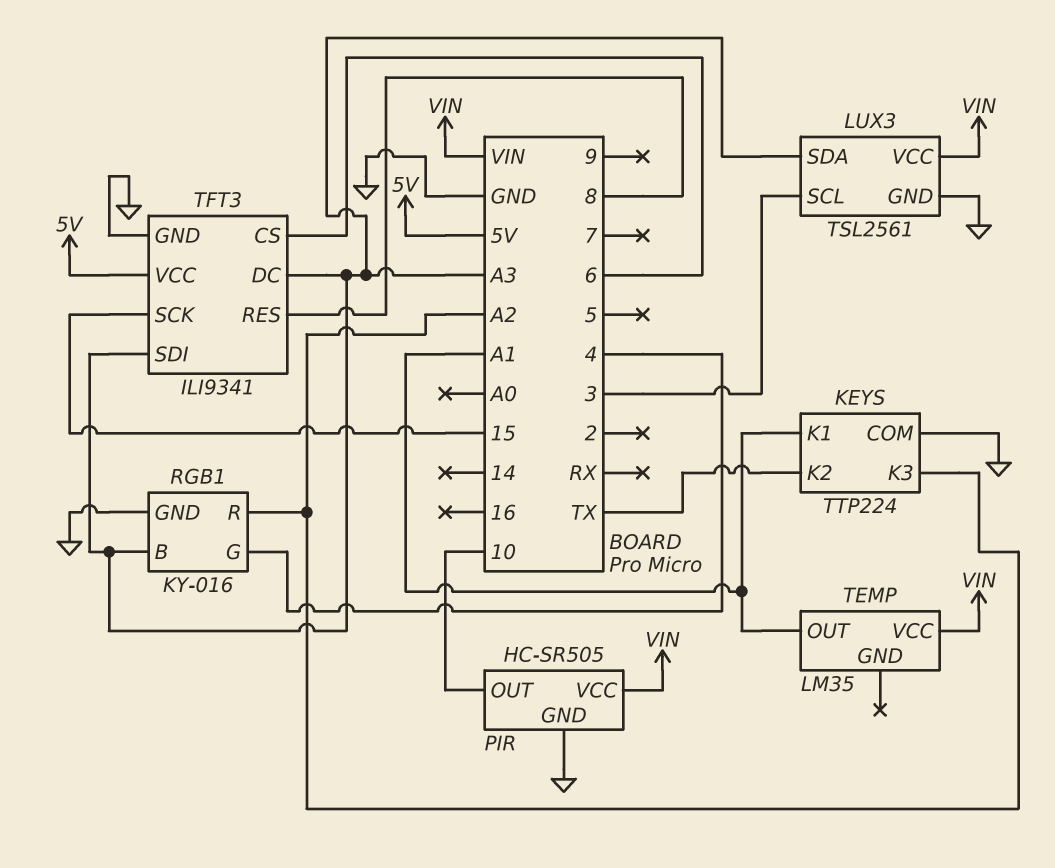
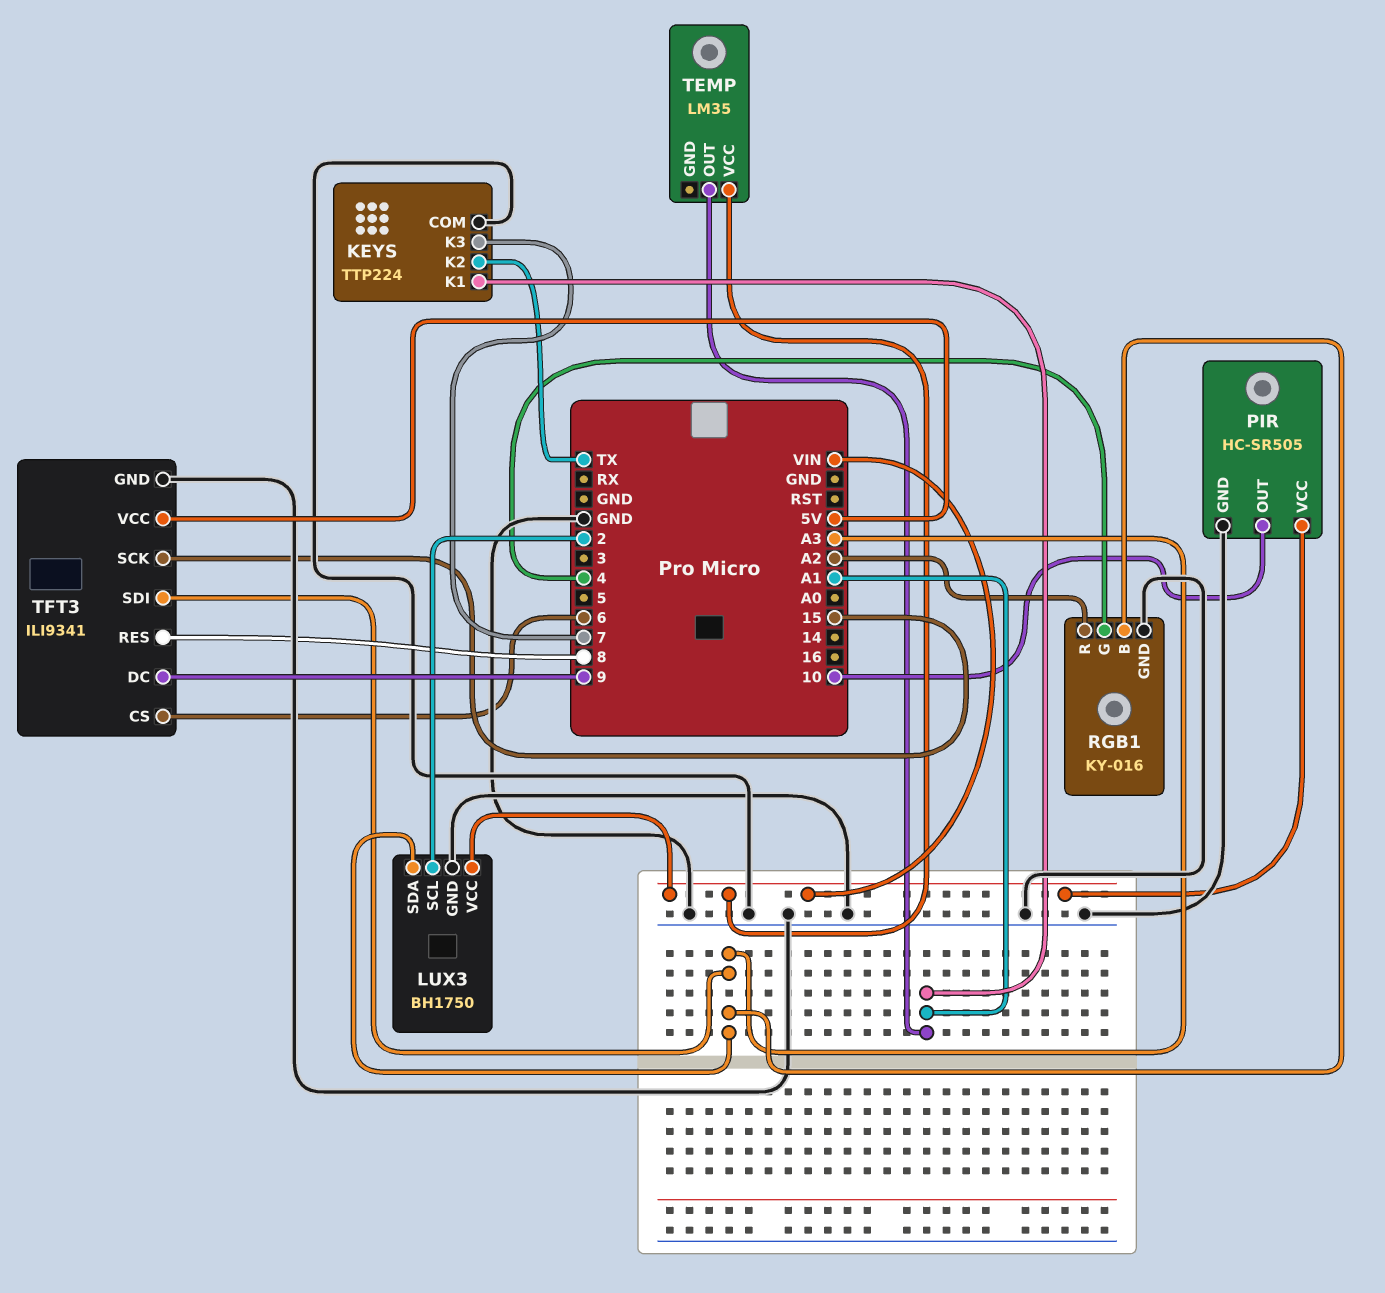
KEYS pin K3: A2 -> 7
LUX3: TSL2561 -> BH1750
LUX3 pin SCL: 3 -> 2
TFT3 pin DC: A3 -> 9

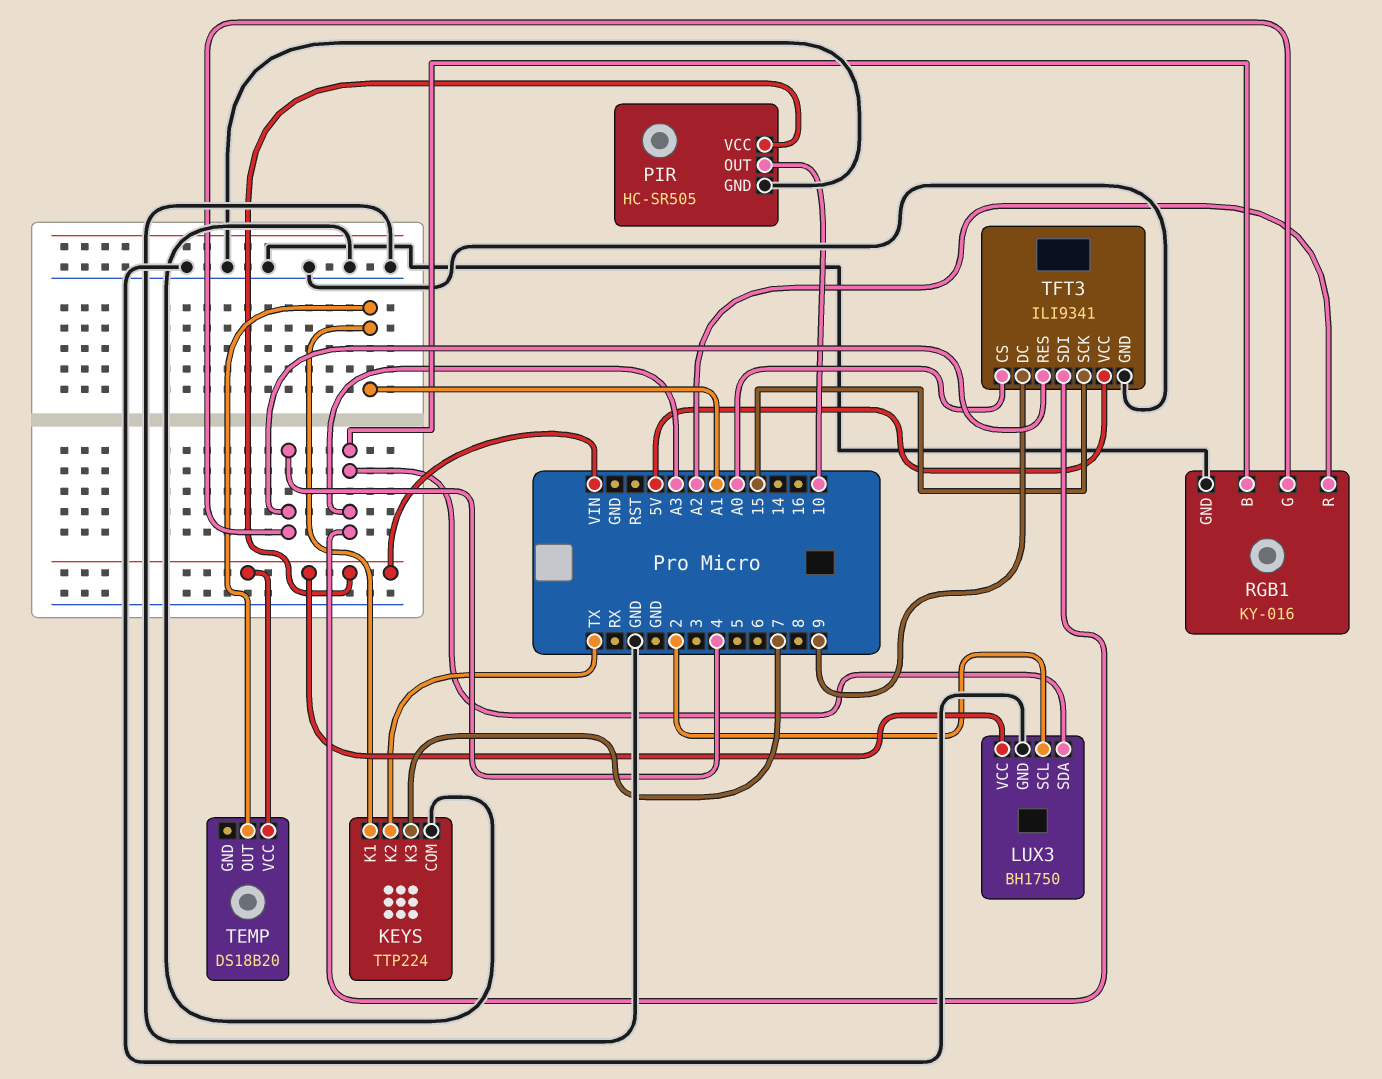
TEMP: LM35 -> DS18B20
TFT3 pin CS: 6 -> A0
TFT3 pin RES: 8 -> 4

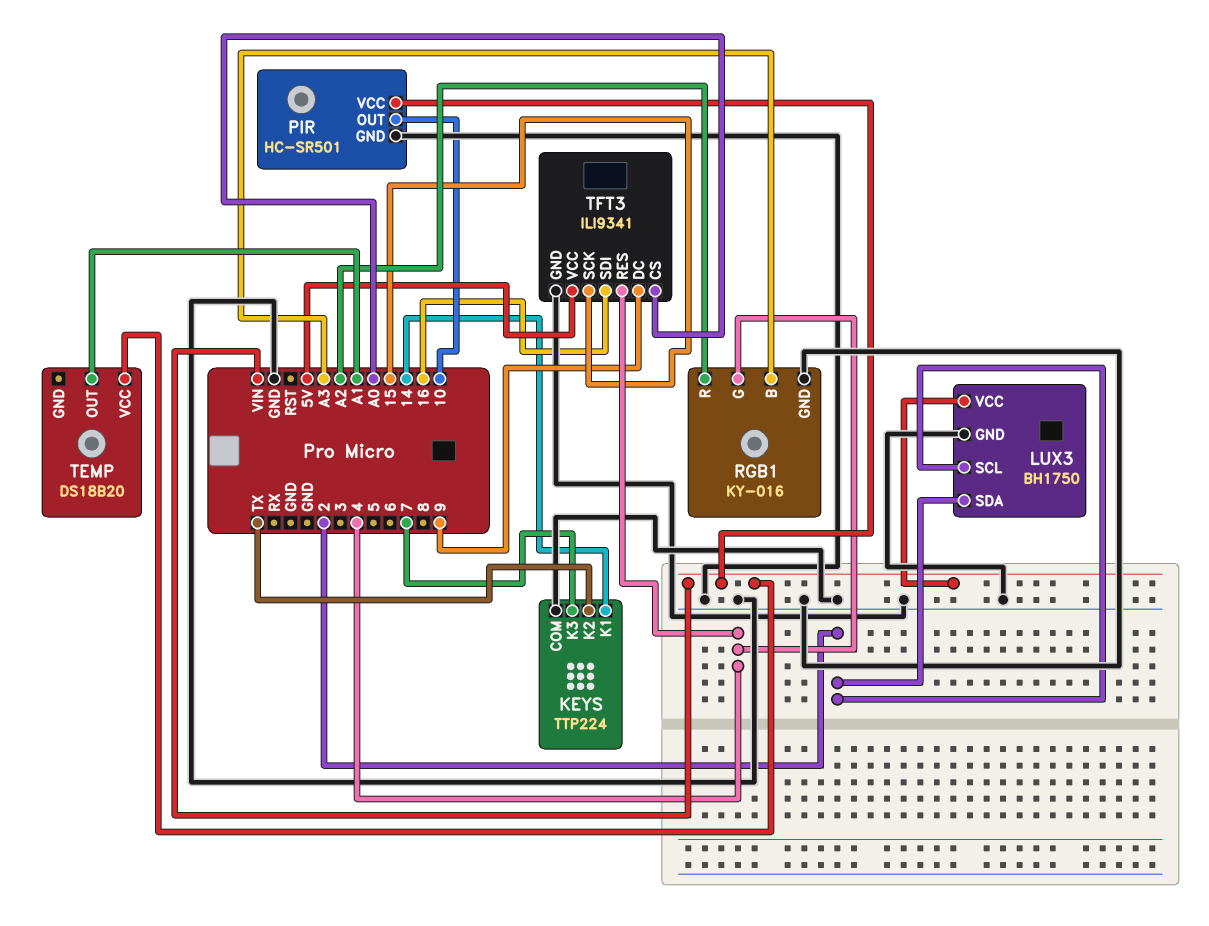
KEYS pin K1: A1 -> 14
LUX3 pin SDA: A3 -> 2
PIR: HC-SR505 -> HC-SR501
TFT3 pin SDI: A3 -> 16

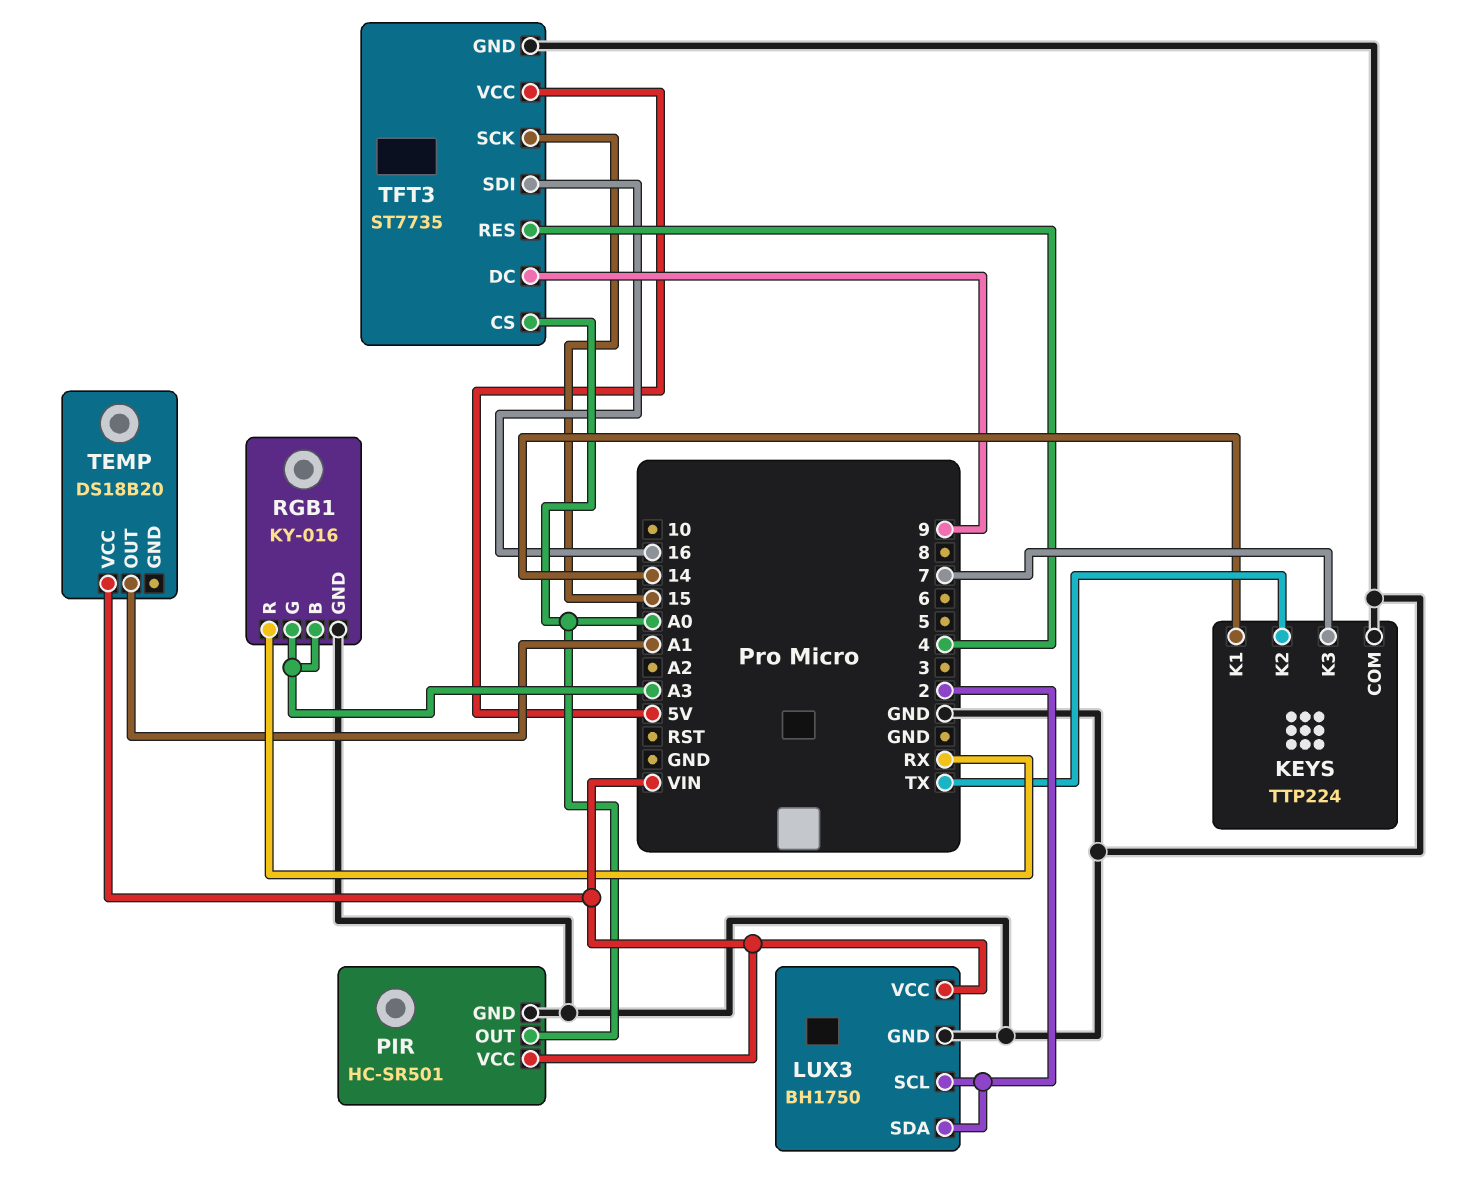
PIR pin OUT: 10 -> A0
RGB1 pin G: 4 -> A3
RGB1 pin R: A2 -> RX
TFT3: ILI9341 -> ST7735

